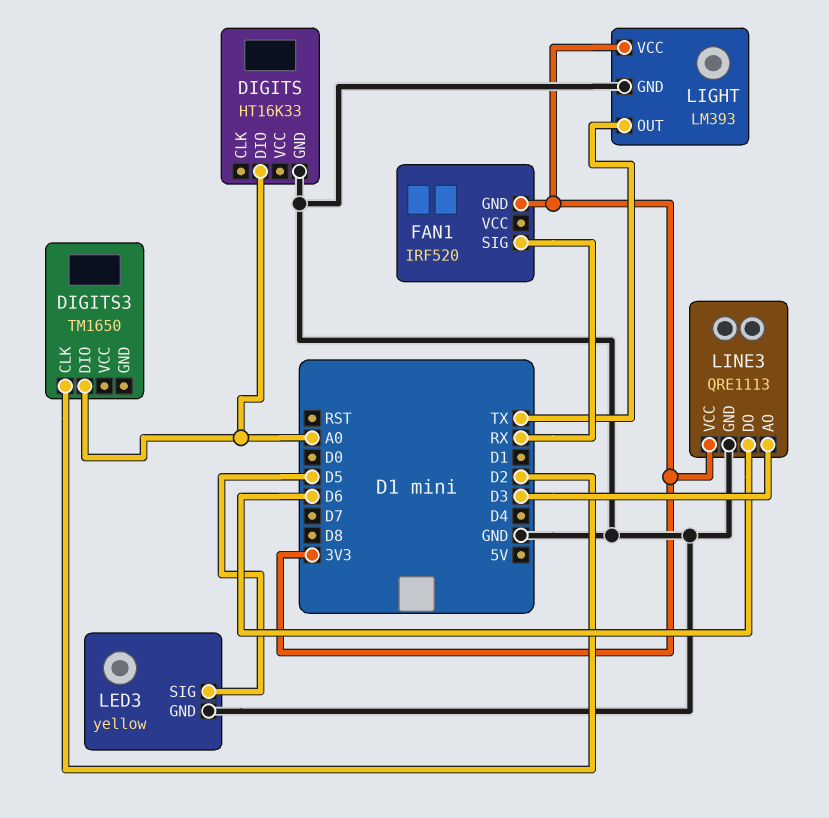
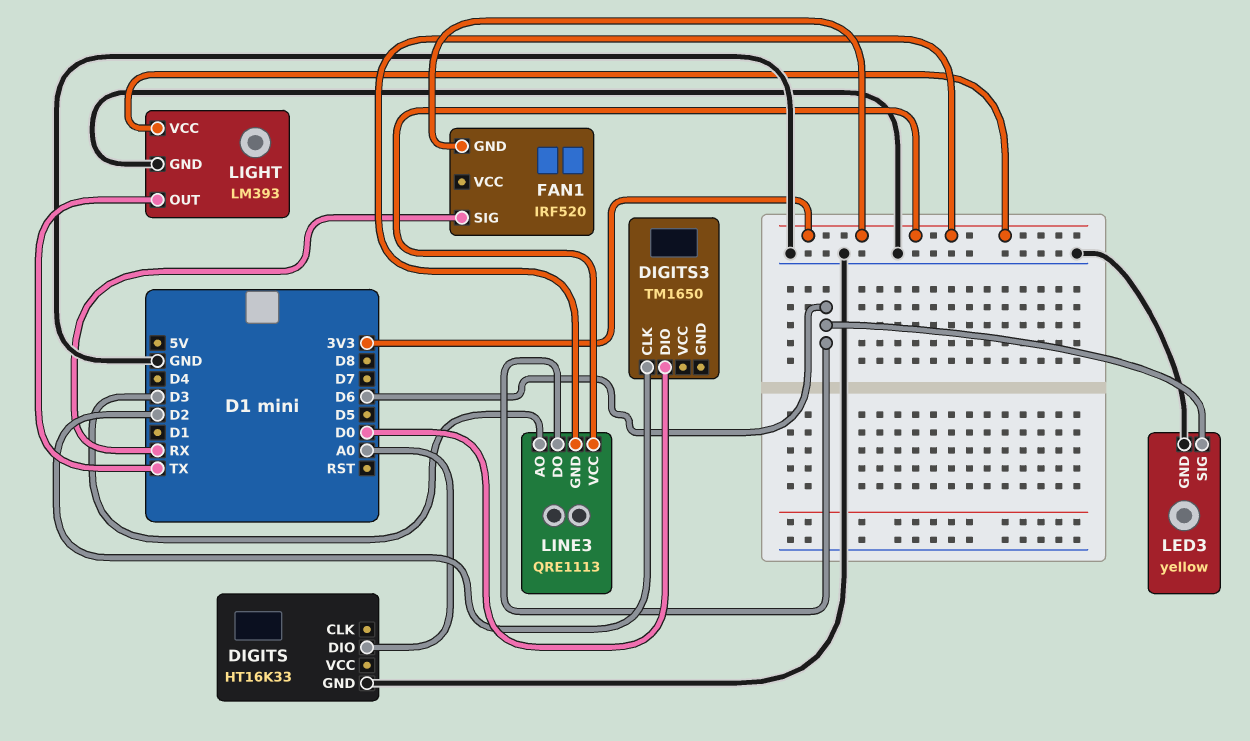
DIGITS3 pin DIO: A0 -> D0
LED3 pin SIG: D5 -> D6
LINE3 pin GND: GND -> 3V3

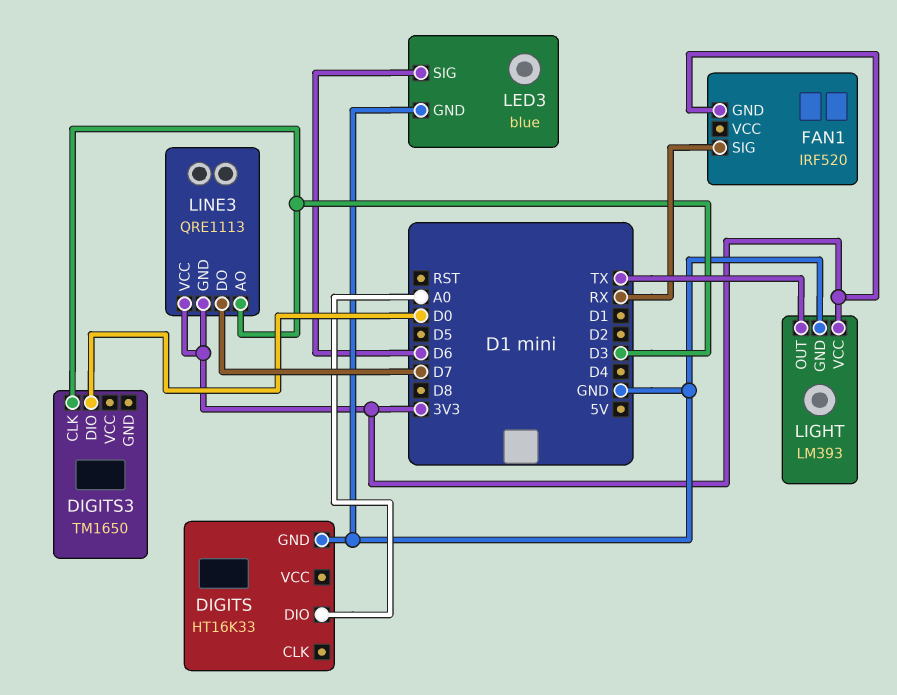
DIGITS3 pin CLK: D2 -> D3
LED3: yellow -> blue
LINE3 pin DO: D6 -> D7

